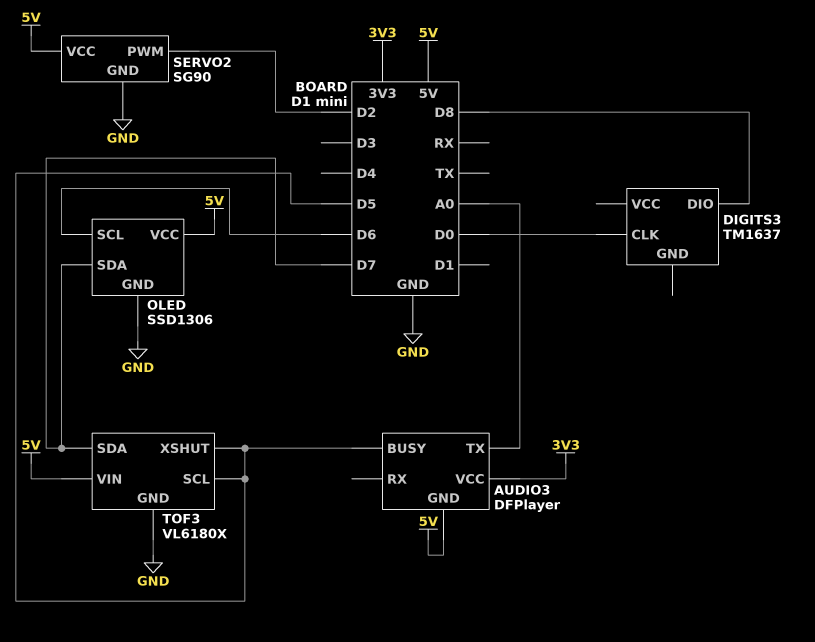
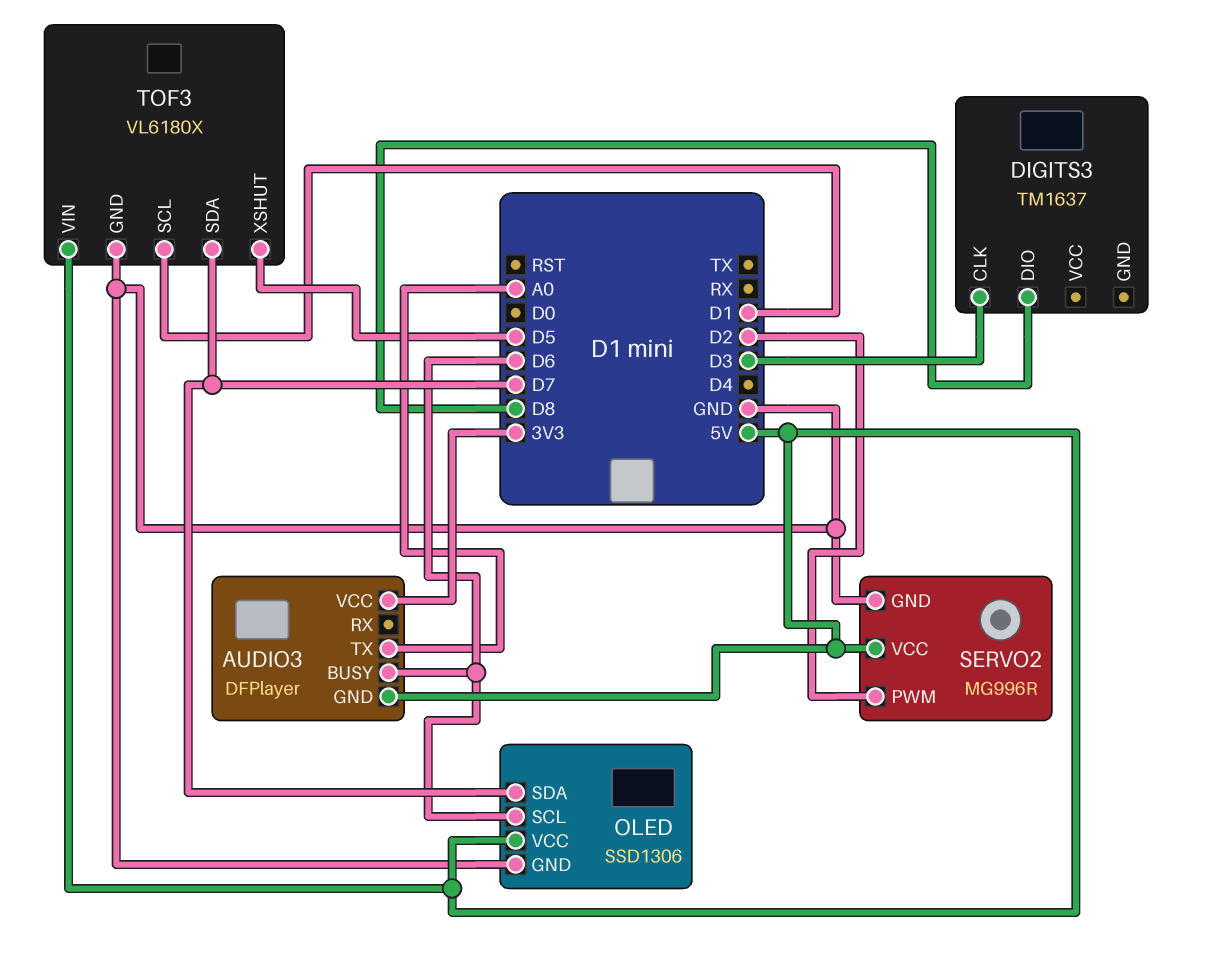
AUDIO3 pin BUSY: D5 -> D6
DIGITS3 pin CLK: D0 -> D3
SERVO2: SG90 -> MG996R
TOF3 pin SCL: D5 -> D1

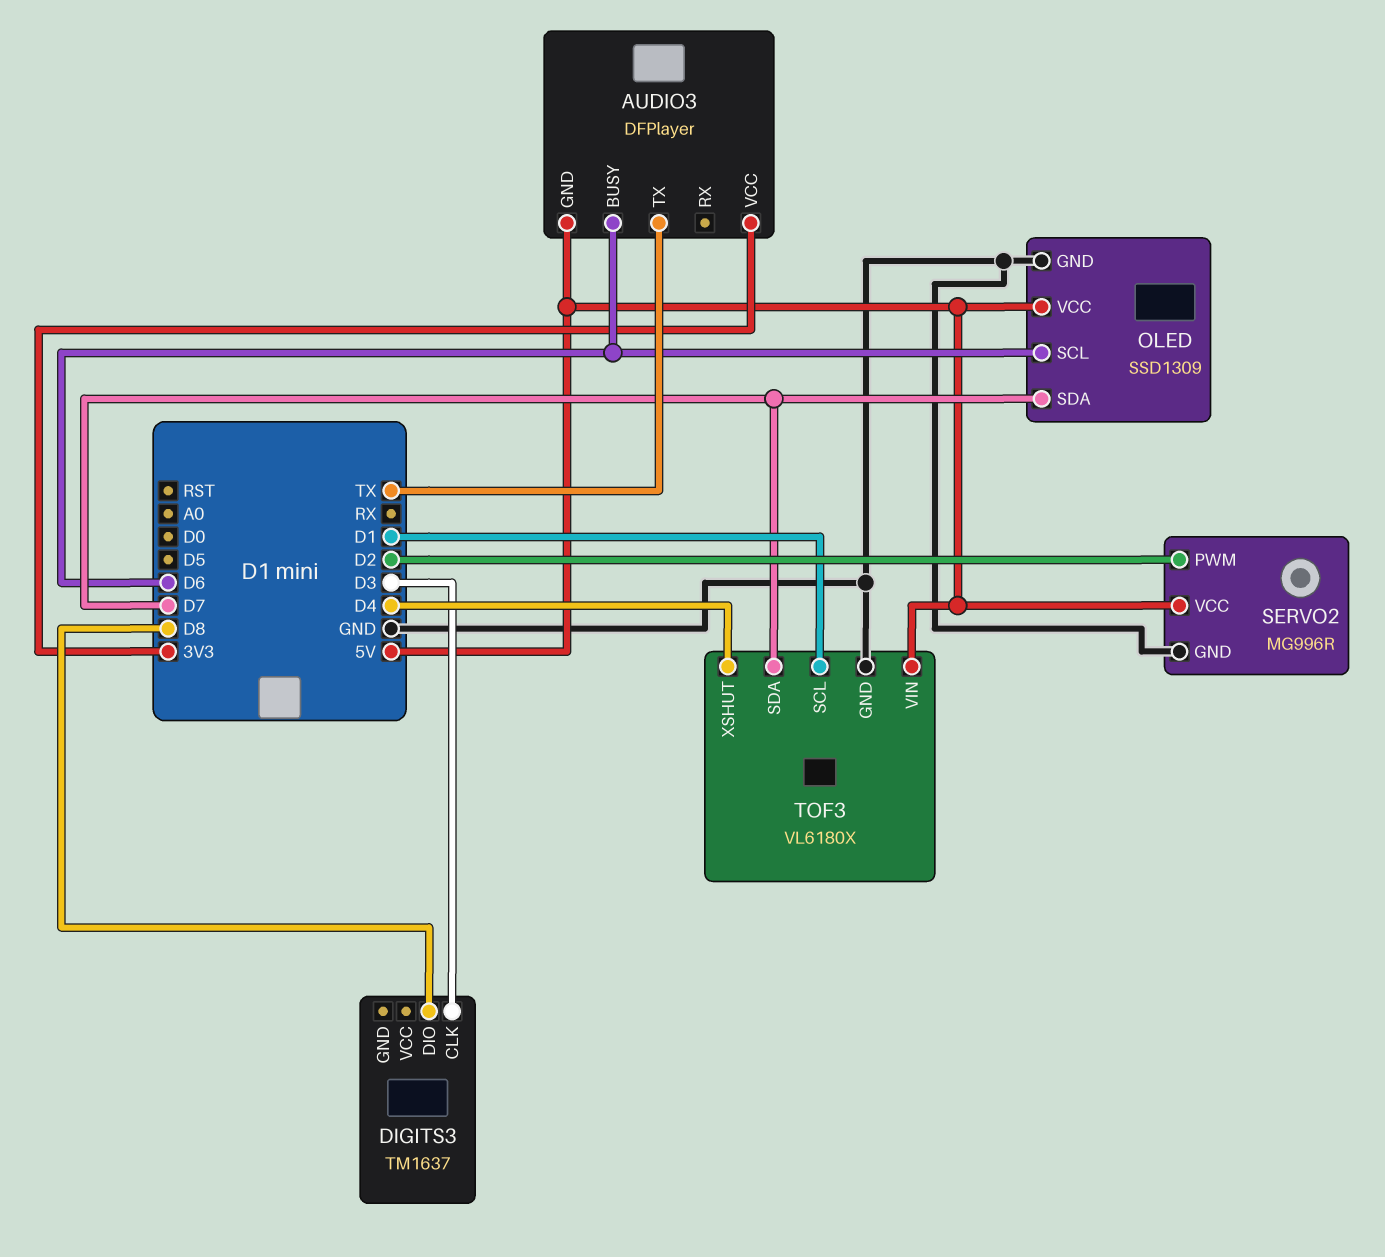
AUDIO3 pin TX: A0 -> TX
OLED: SSD1306 -> SSD1309
TOF3 pin XSHUT: D5 -> D4

